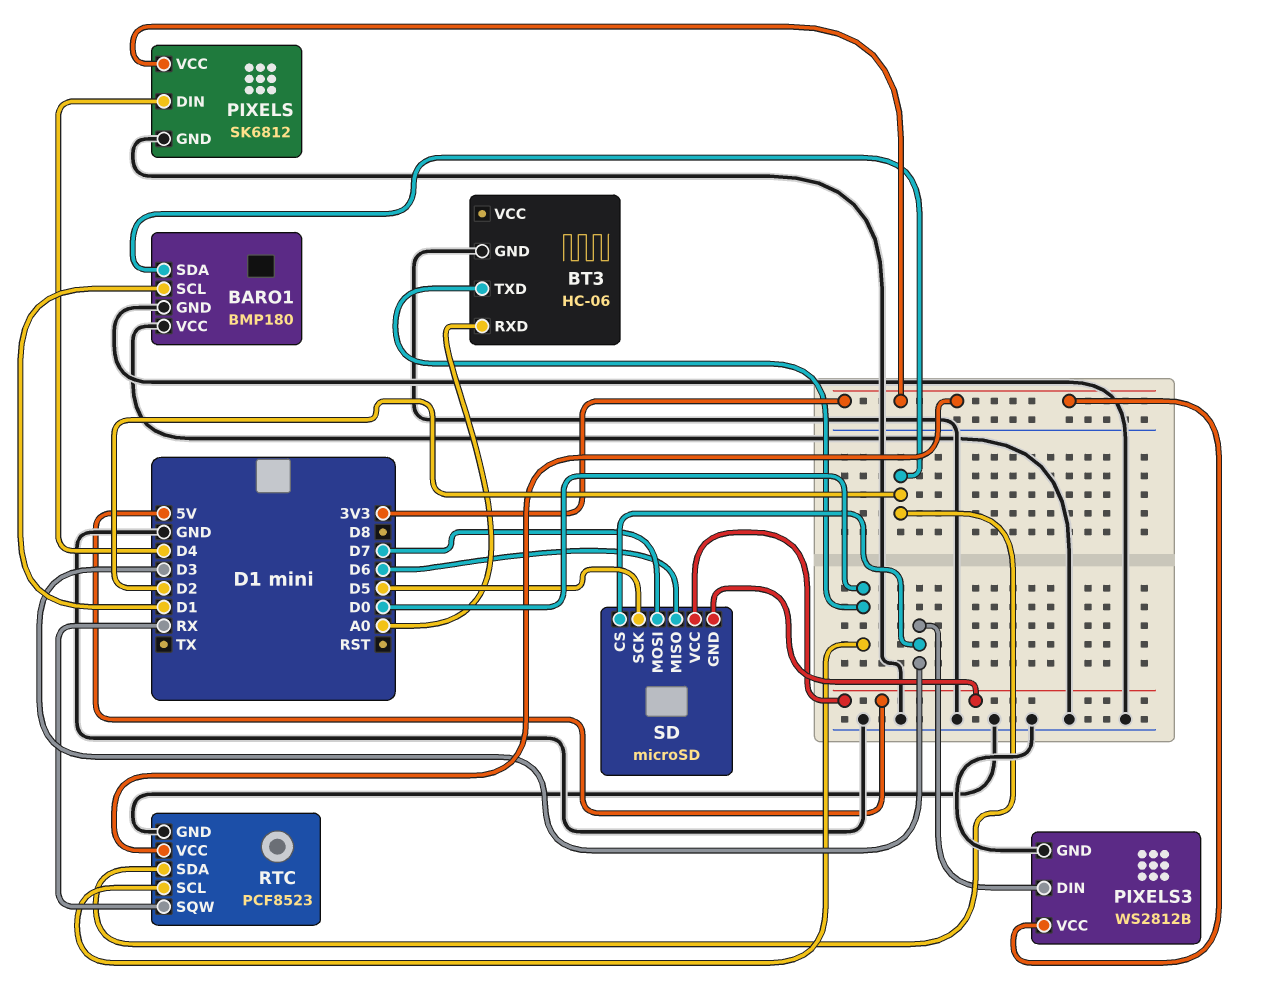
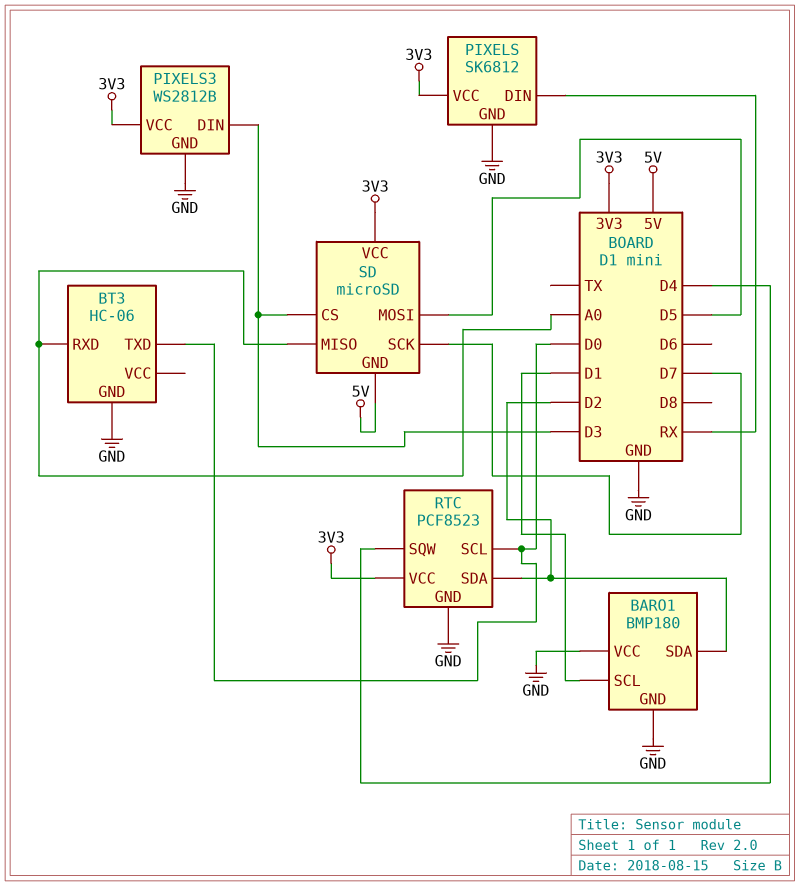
PIXELS pin DIN: D4 -> RX
RTC pin SQW: RX -> D4
SD pin MISO: D6 -> A0
SD pin MOSI: D7 -> D5
SD pin SCK: D5 -> D7
SD pin VCC: 5V -> 3V3

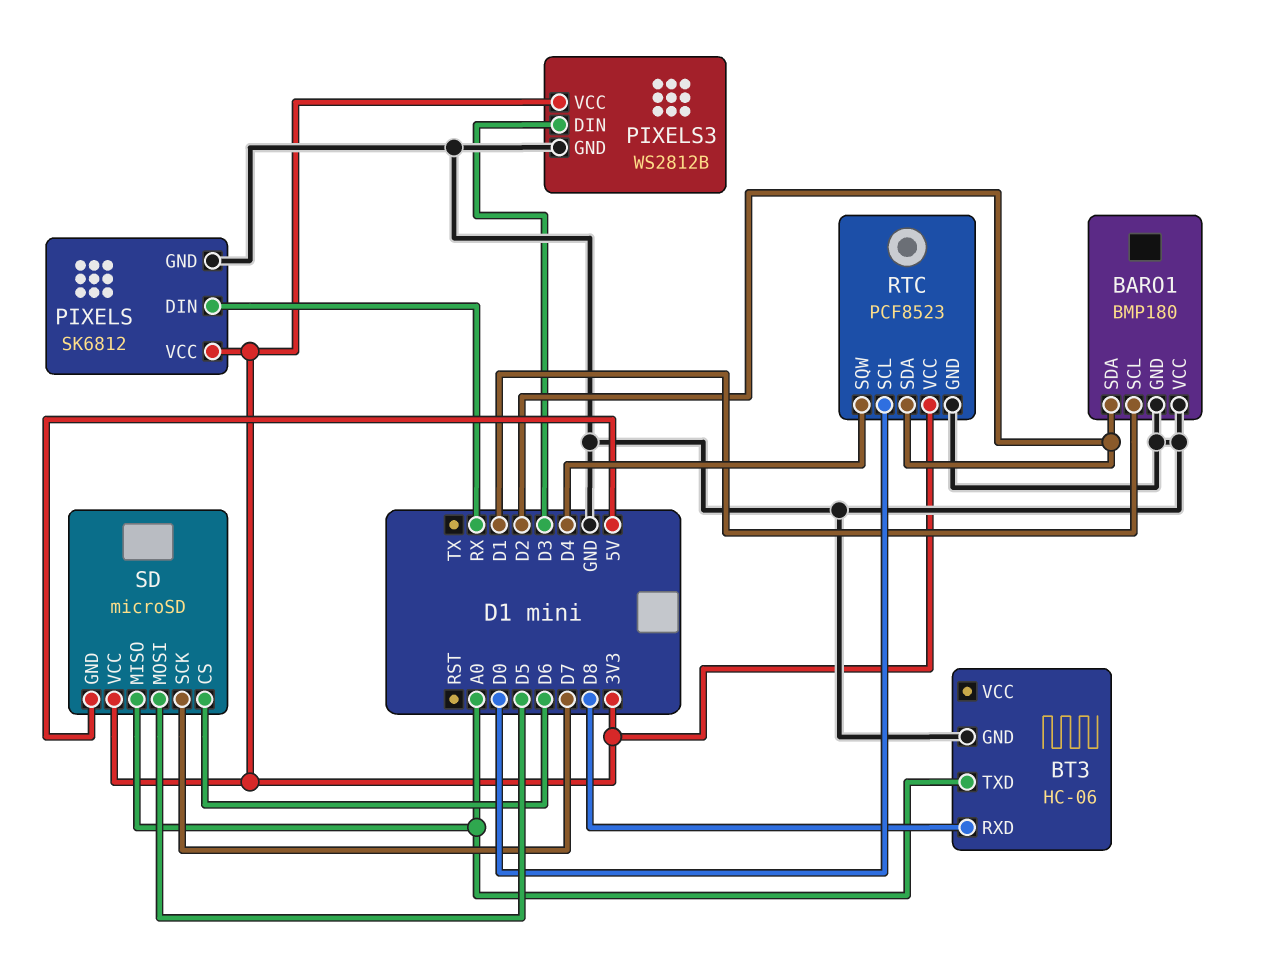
BT3 pin RXD: A0 -> D8
BT3 pin TXD: D0 -> A0
SD pin CS: D3 -> D6

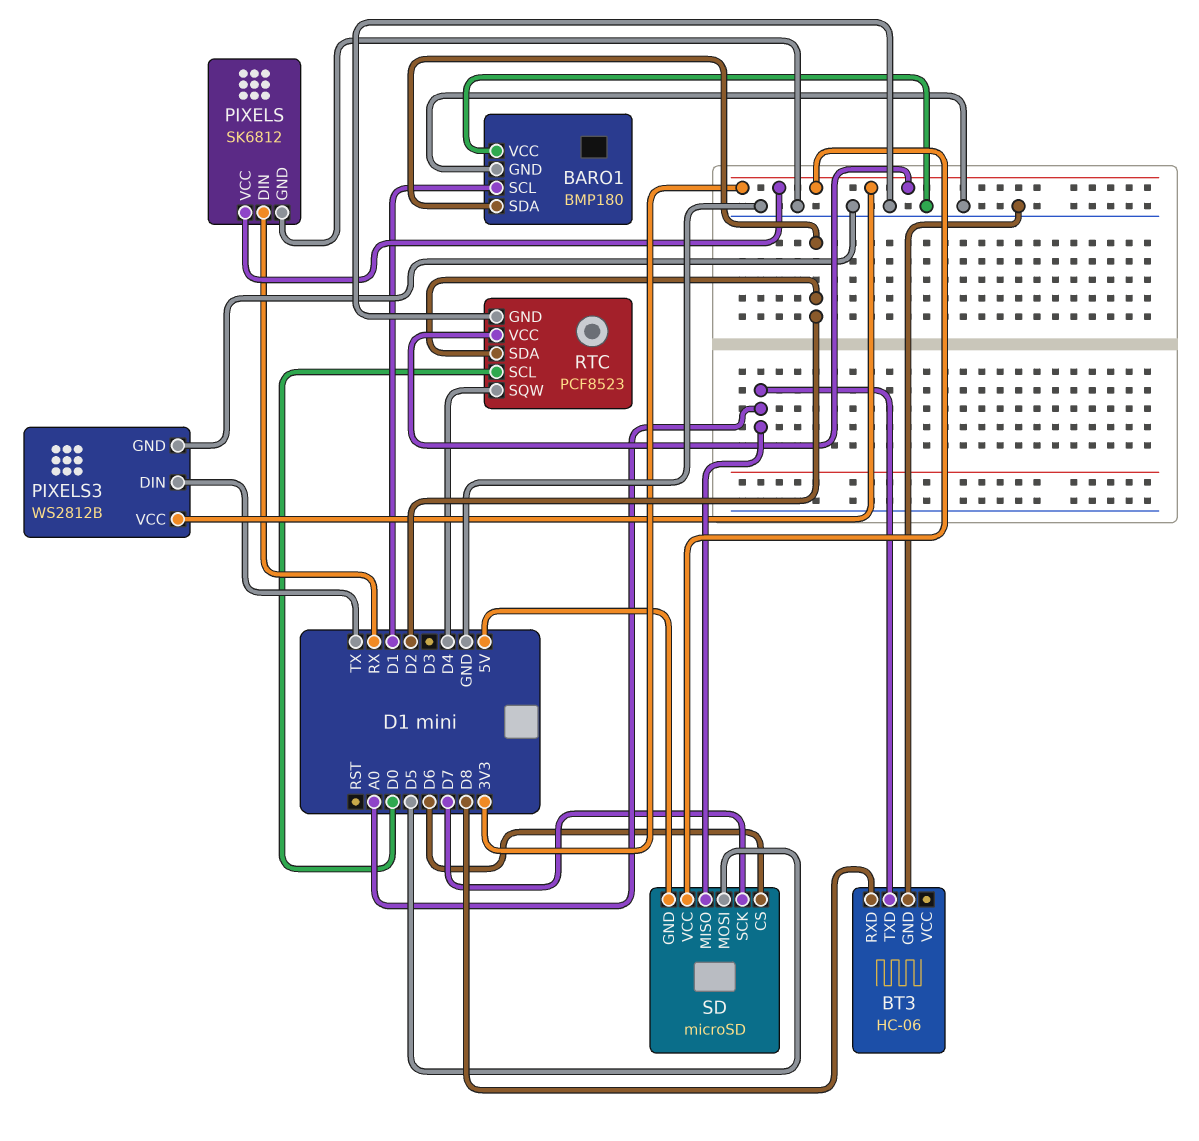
PIXELS3 pin DIN: D3 -> TX

